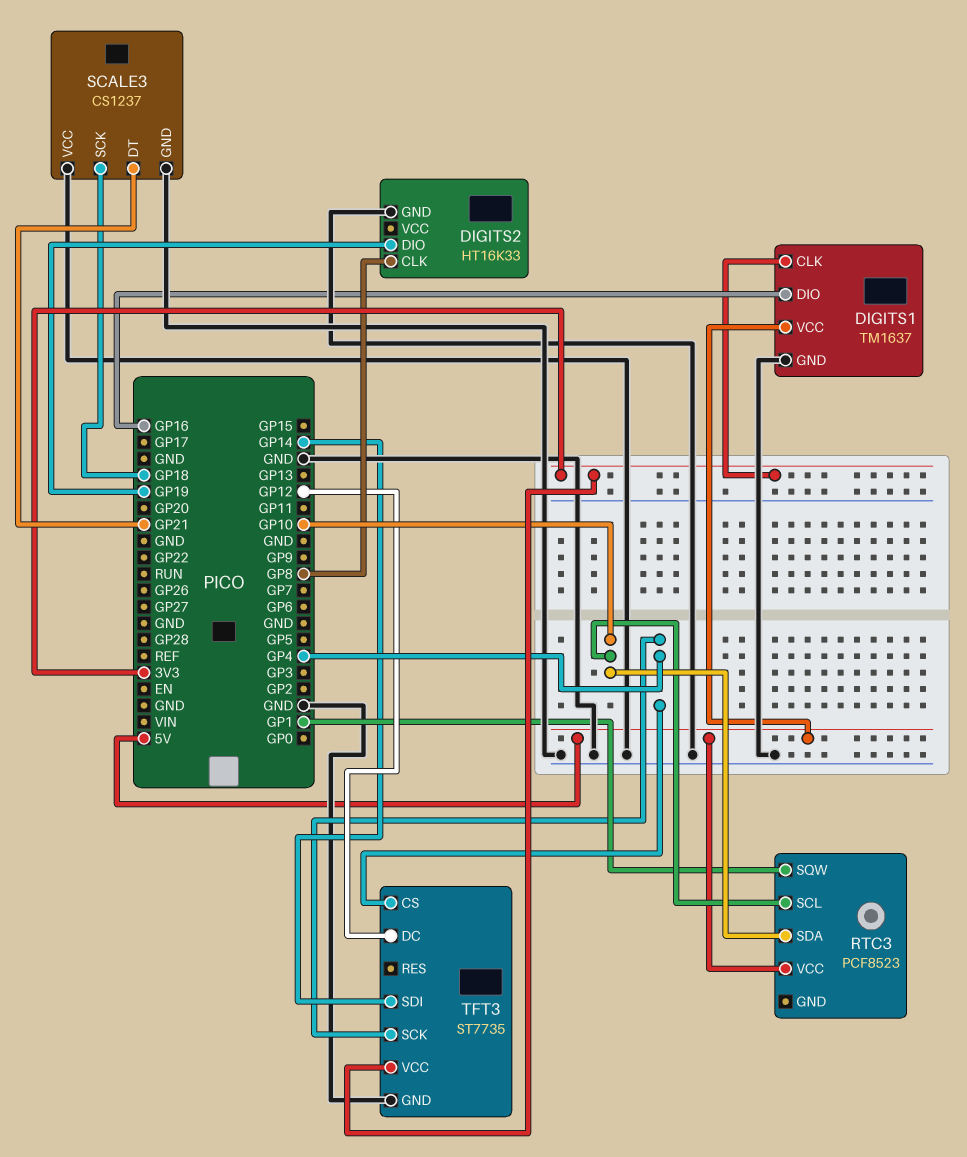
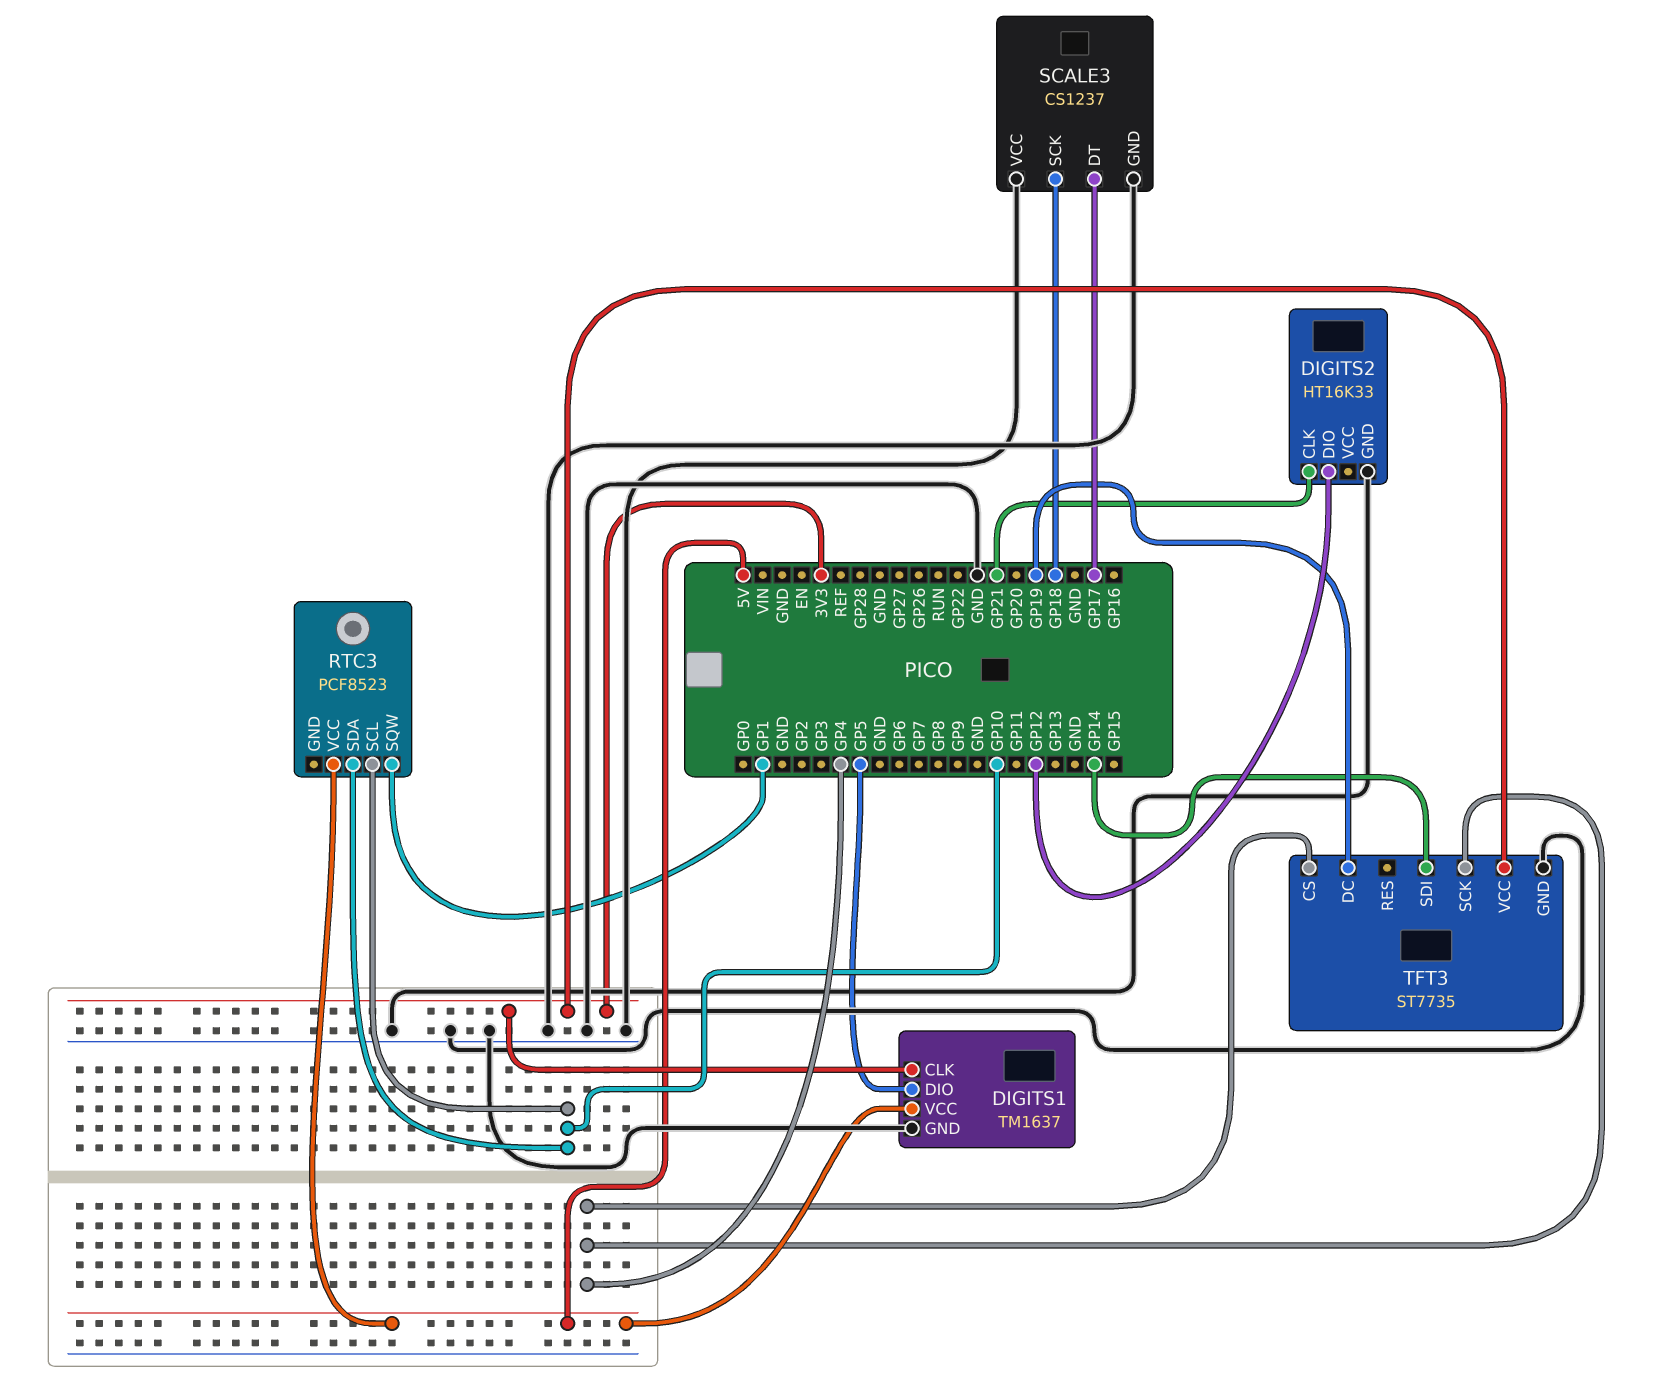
DIGITS1 pin DIO: GP16 -> GP5
DIGITS2 pin CLK: GP8 -> GP21
DIGITS2 pin DIO: GP19 -> GP12
SCALE3 pin DT: GP21 -> GP17
TFT3 pin DC: GP12 -> GP19

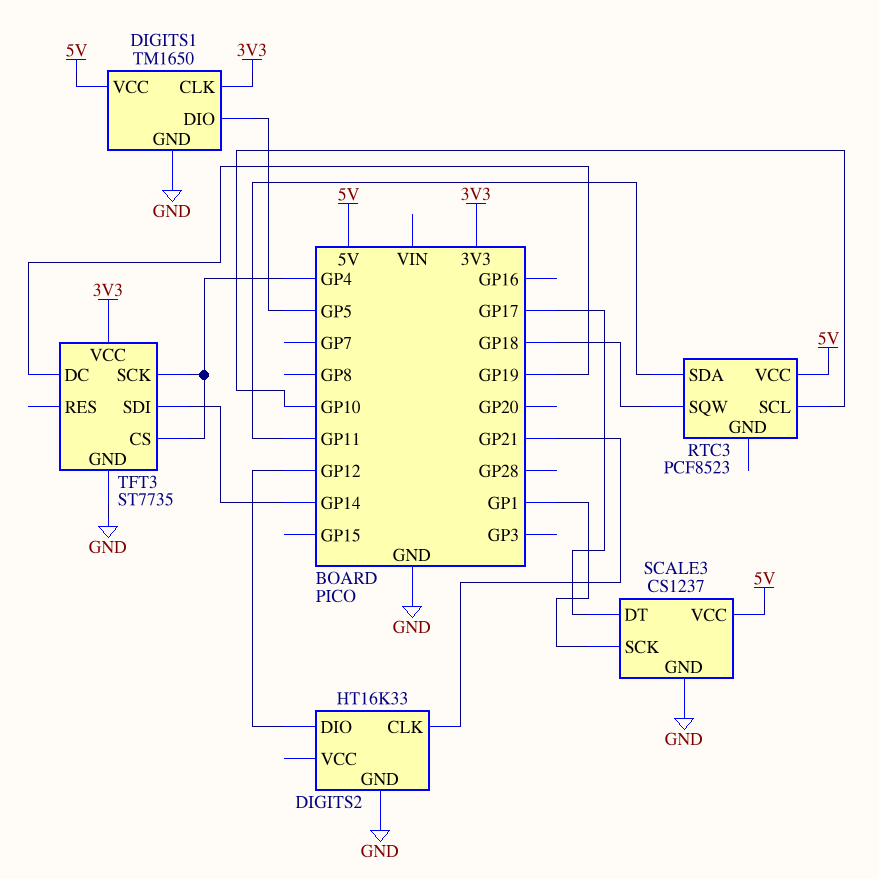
DIGITS1: TM1637 -> TM1650
RTC3 pin SDA: GP10 -> GP11
RTC3 pin SQW: GP1 -> GP18
SCALE3 pin SCK: GP18 -> GP1
SCALE3 pin VCC: GND -> 5V

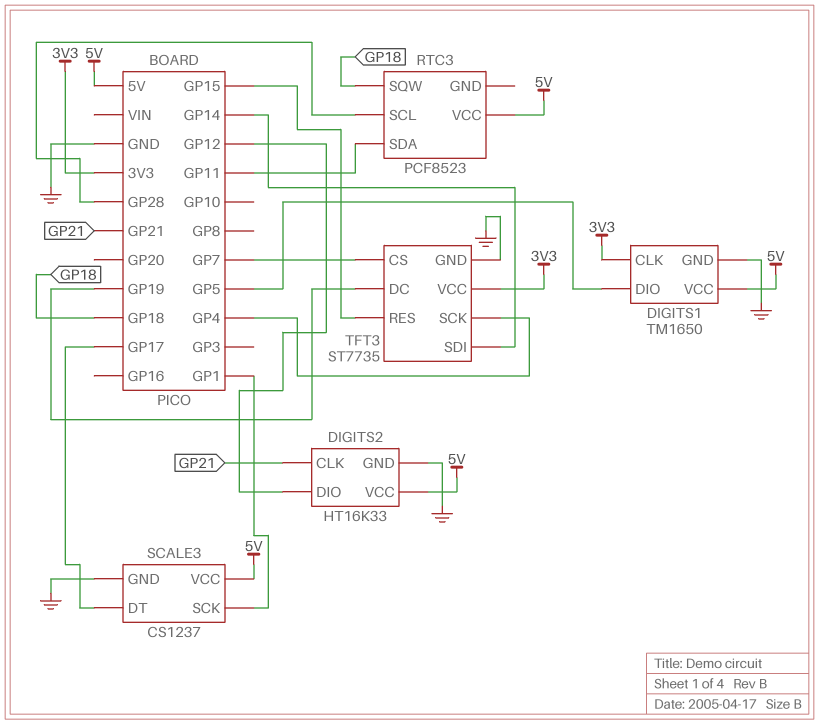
DIGITS2 pin VCC: none -> 5V
RTC3 pin SCL: GP10 -> GP28
TFT3 pin CS: GP4 -> GP7
TFT3 pin RES: none -> GP15

